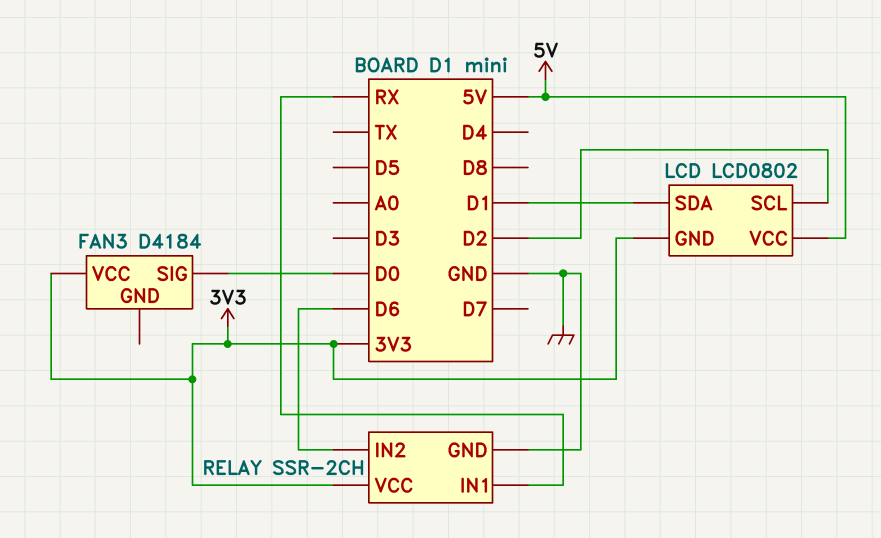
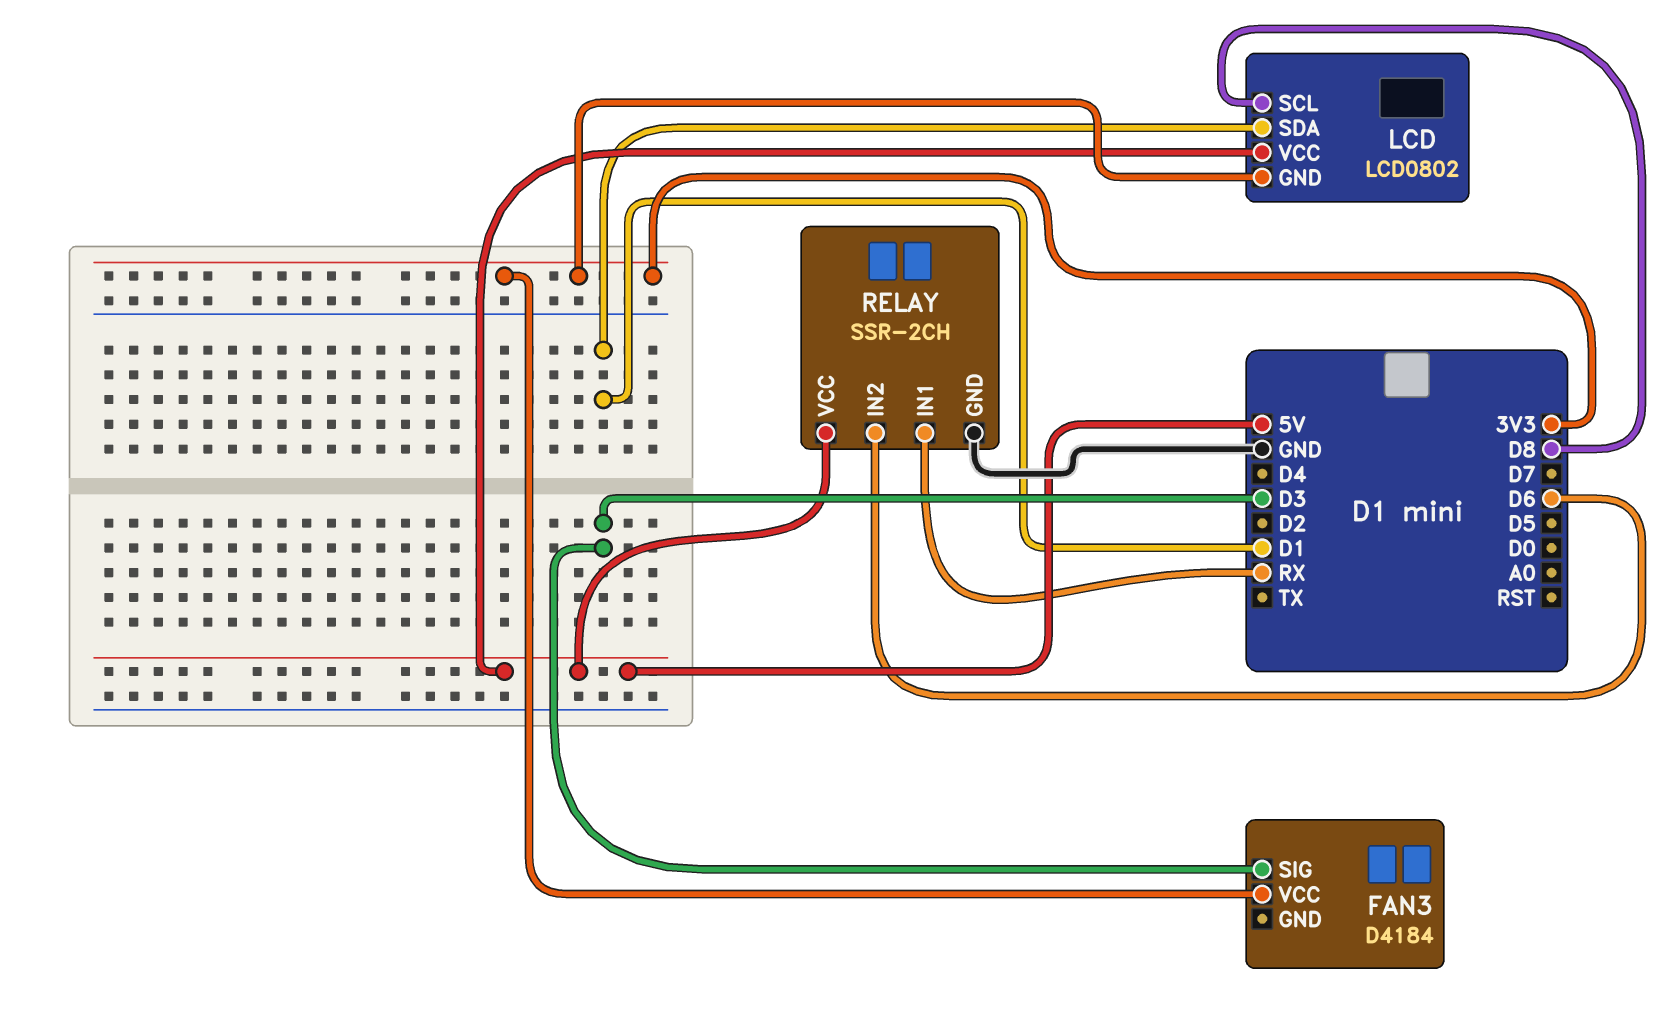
FAN3 pin SIG: D0 -> D3
LCD pin SCL: D2 -> D8
RELAY pin VCC: 3V3 -> 5V

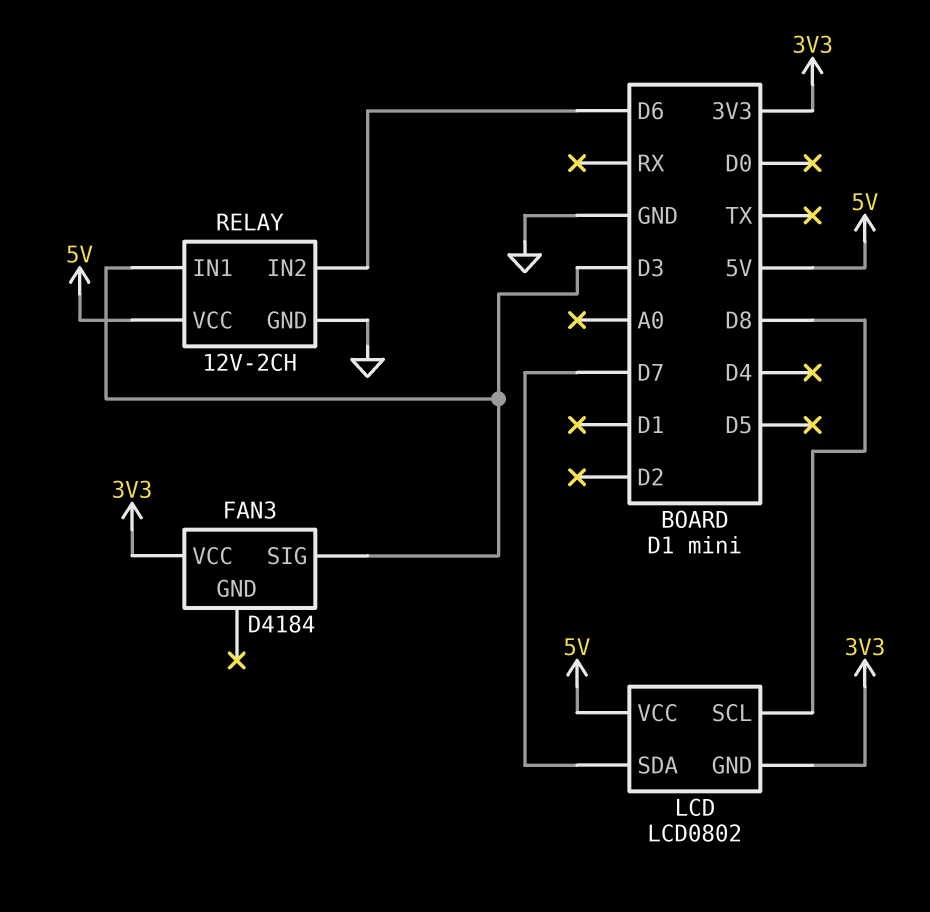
LCD pin SDA: D1 -> D7
RELAY: SSR-2CH -> 12V-2CH
RELAY pin IN1: RX -> D3

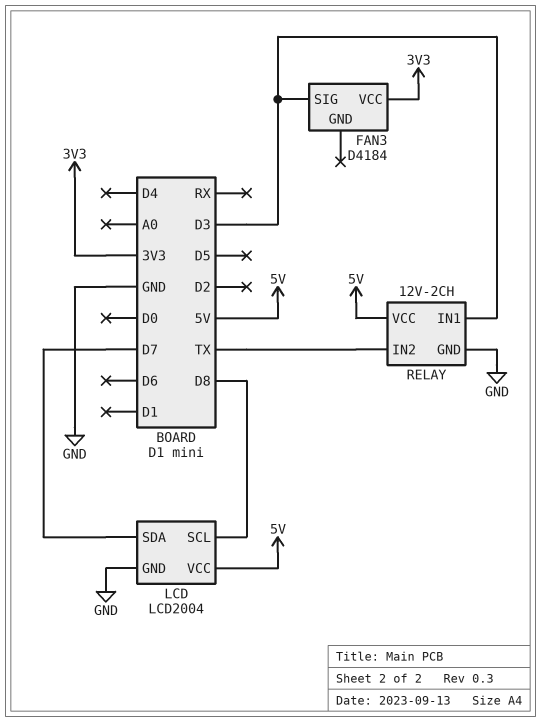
LCD: LCD0802 -> LCD2004
LCD pin GND: 3V3 -> GND
RELAY pin IN2: D6 -> TX

